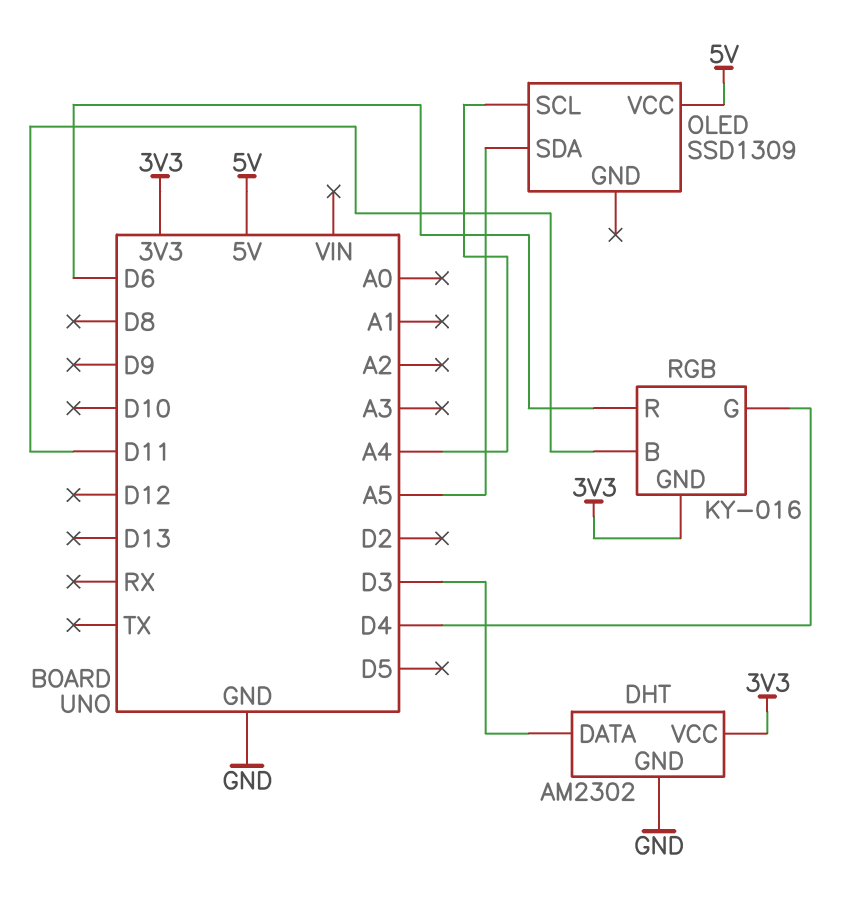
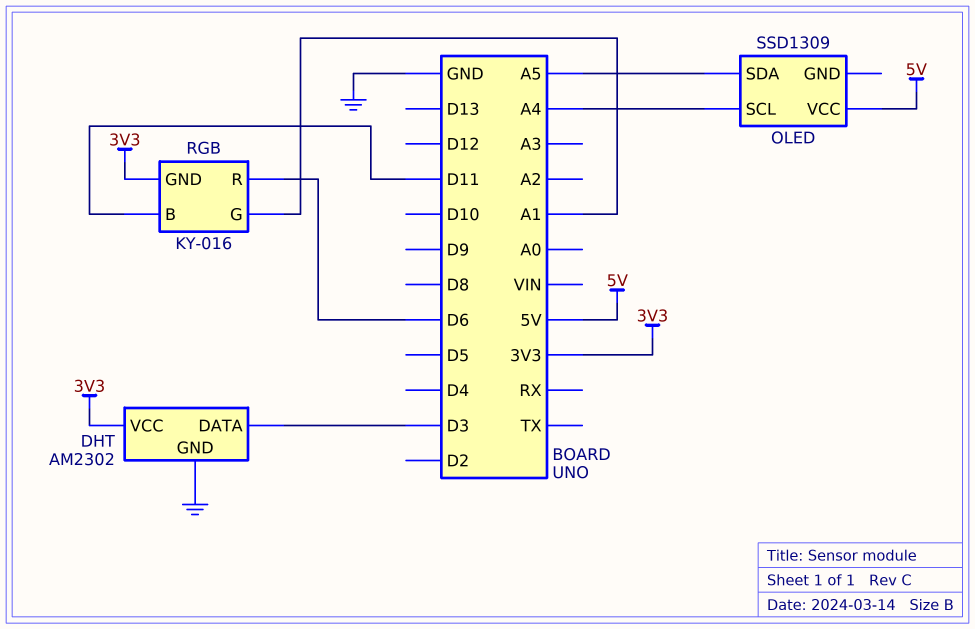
RGB pin G: D4 -> A1

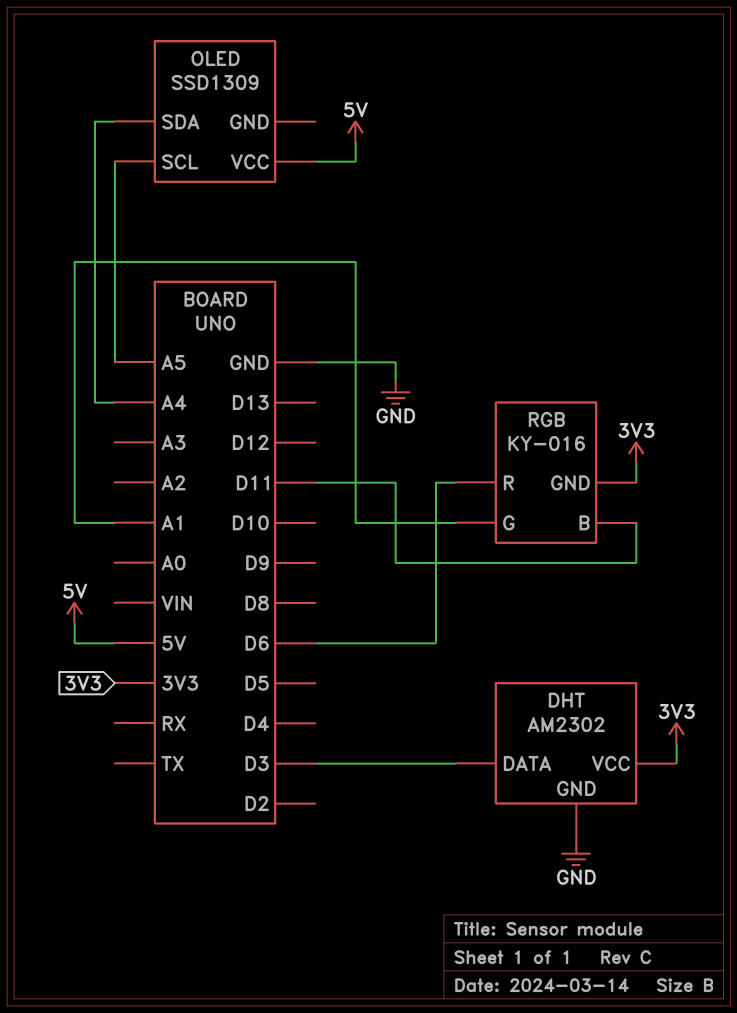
OLED pin SCL: A4 -> A5
OLED pin SDA: A5 -> A4

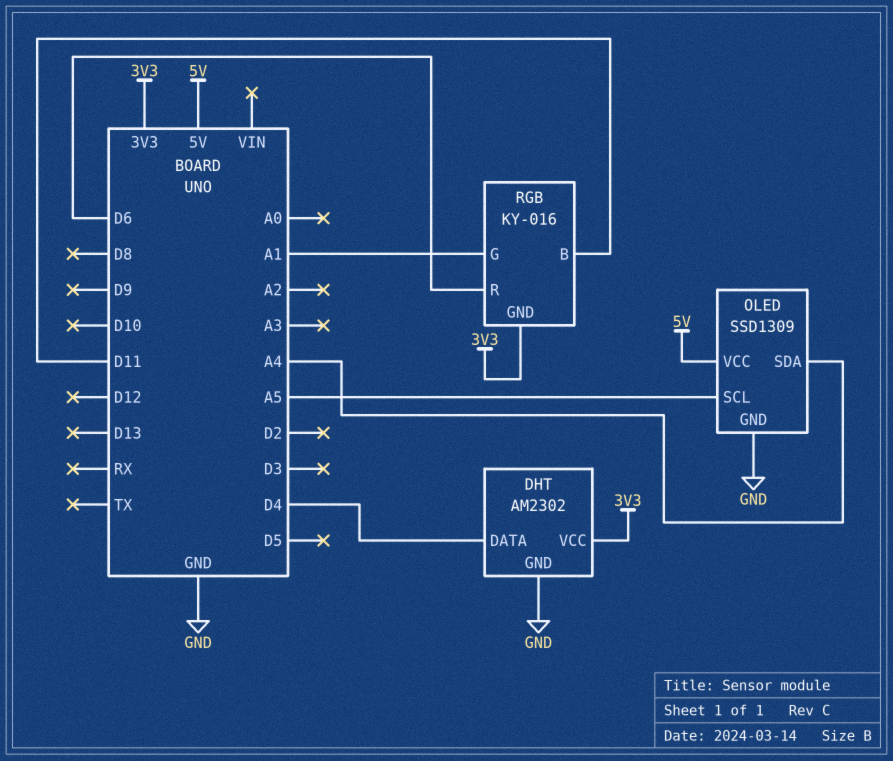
DHT pin DATA: D3 -> D4
OLED pin GND: none -> GND

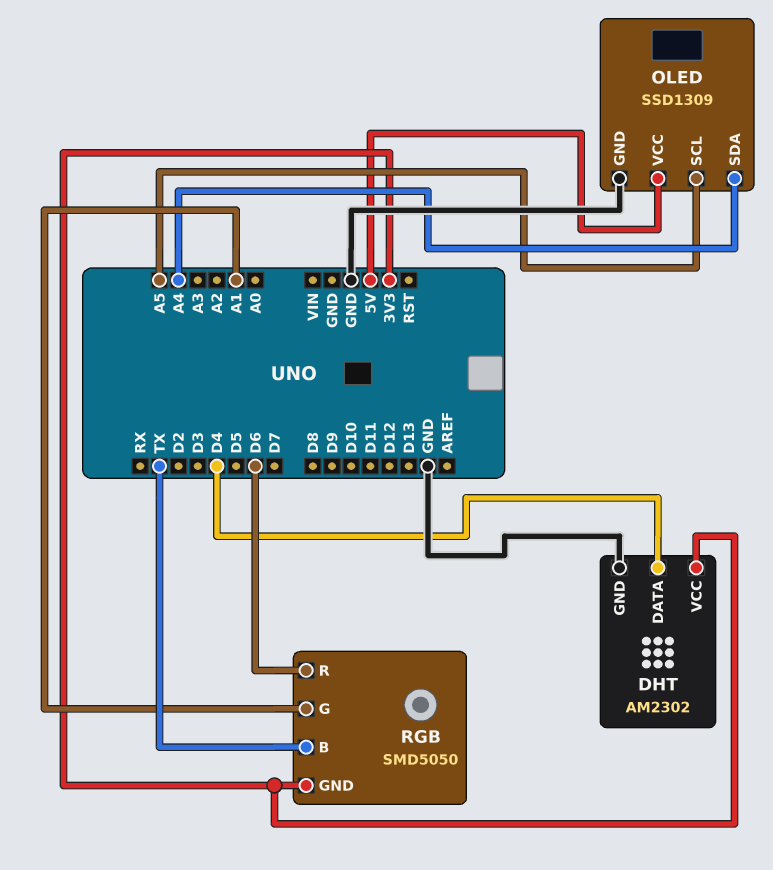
RGB: KY-016 -> SMD5050
RGB pin B: D11 -> TX

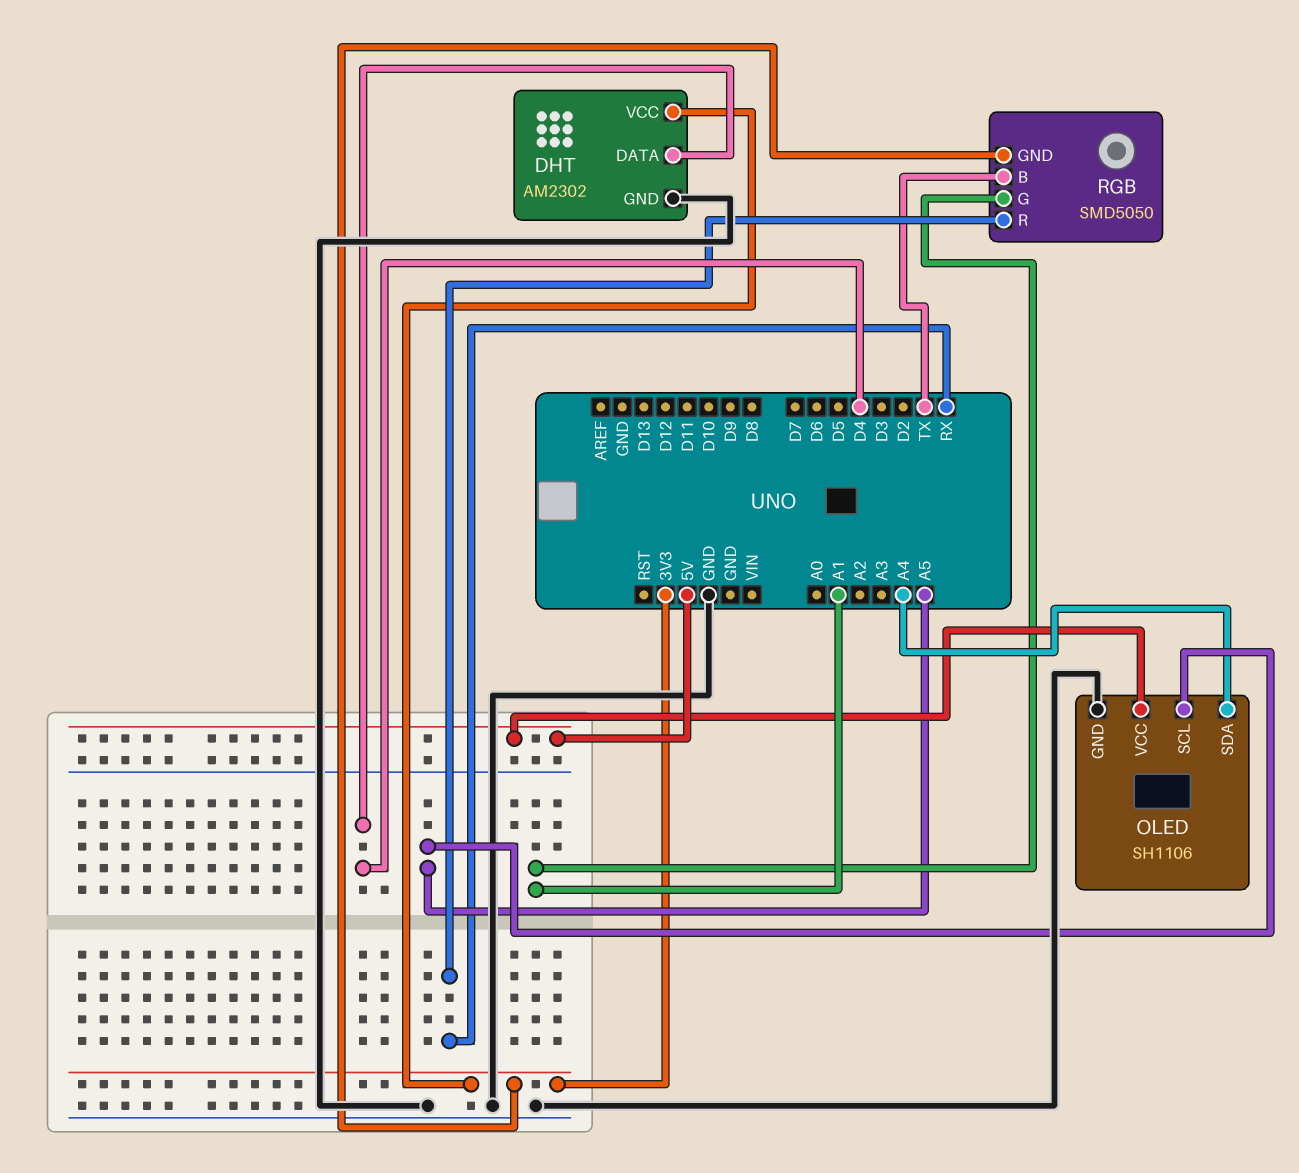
OLED: SSD1309 -> SH1106
RGB pin R: D6 -> RX

